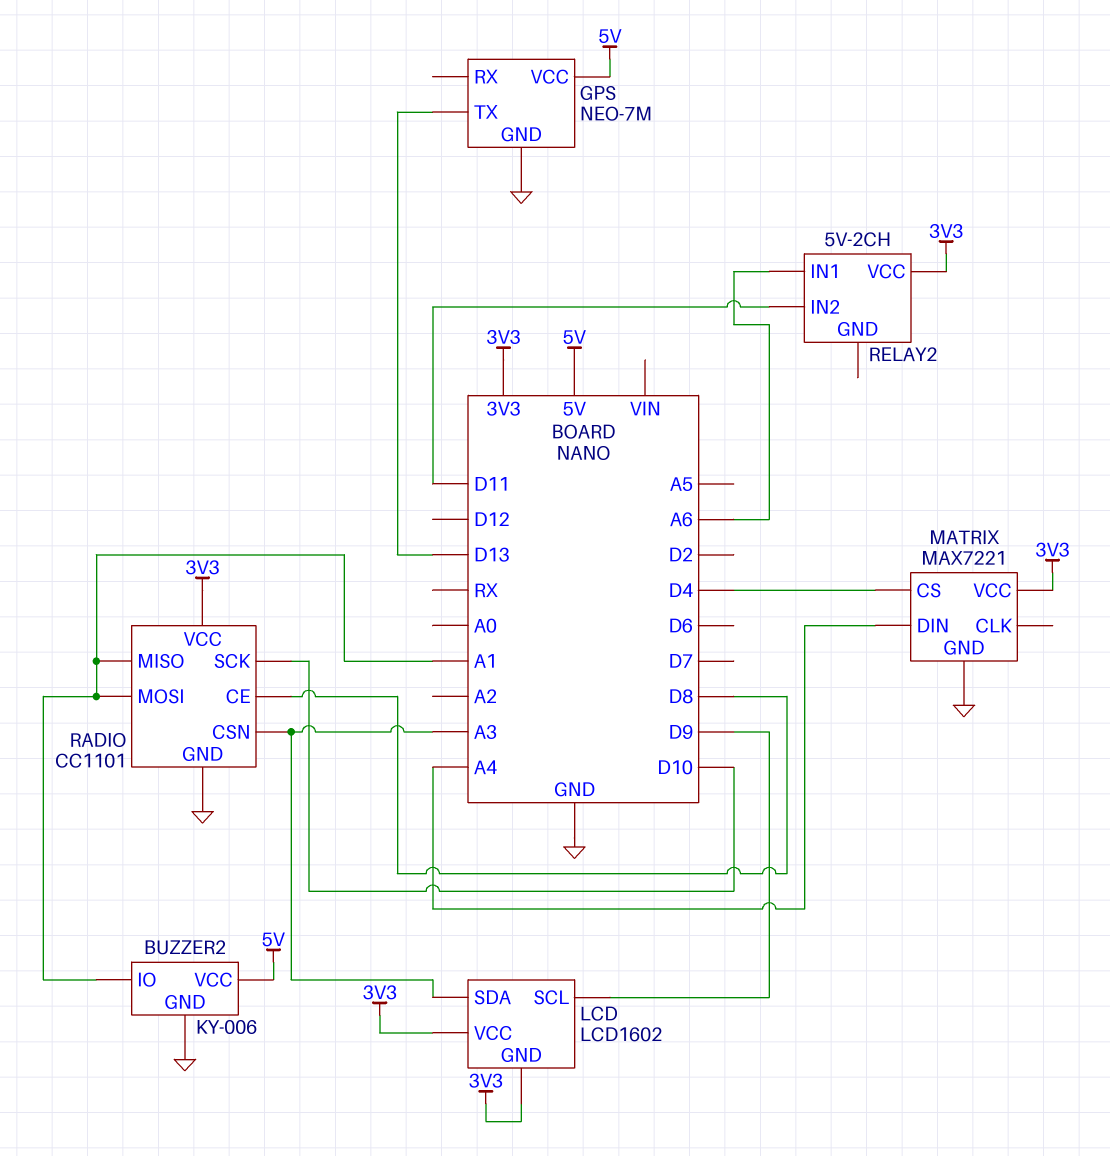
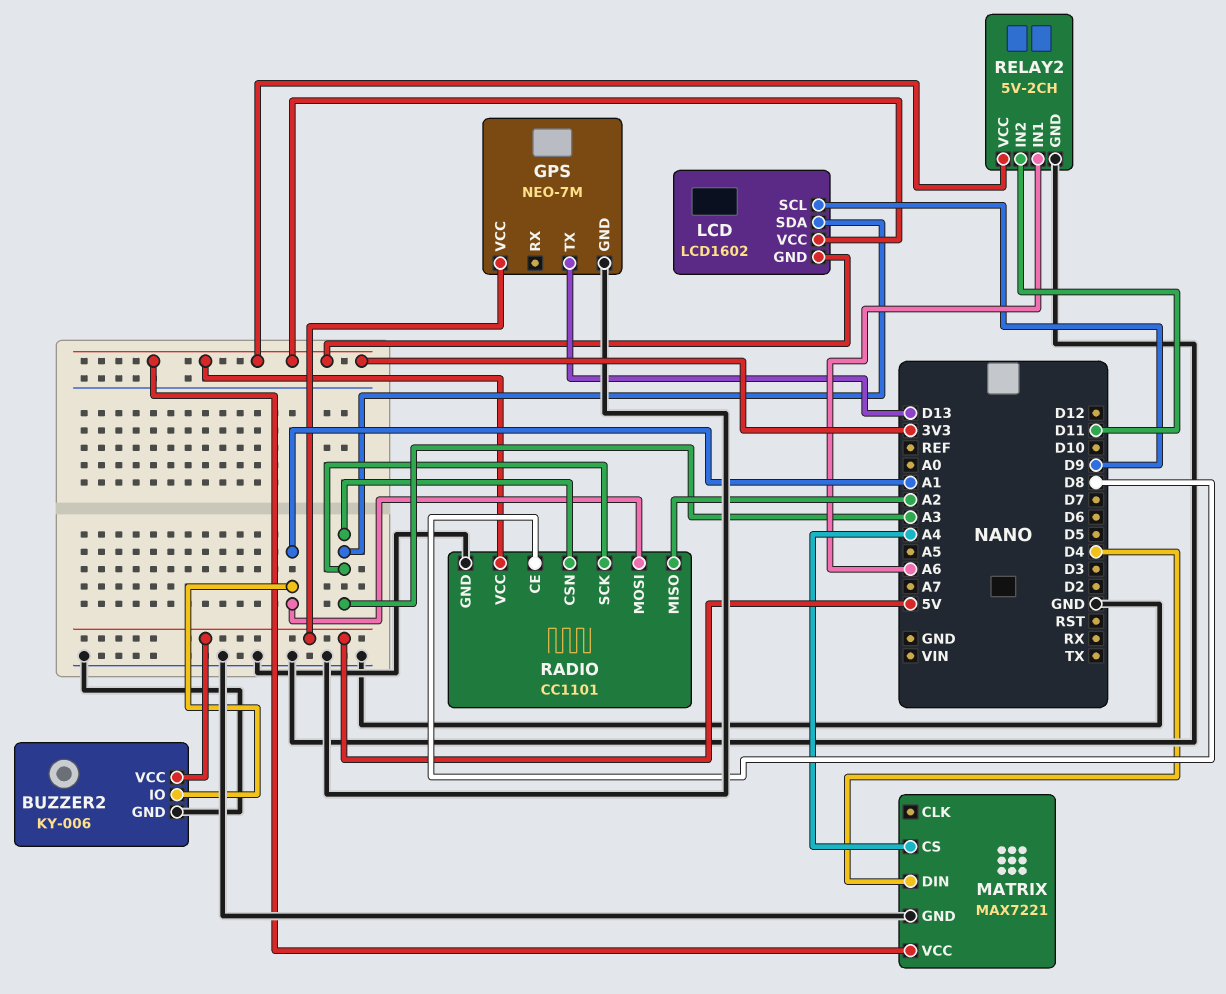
MATRIX pin CS: D4 -> A4
MATRIX pin DIN: A4 -> D4
RADIO pin MISO: A1 -> A2
RADIO pin SCK: D10 -> A3
RELAY2 pin GND: none -> GND

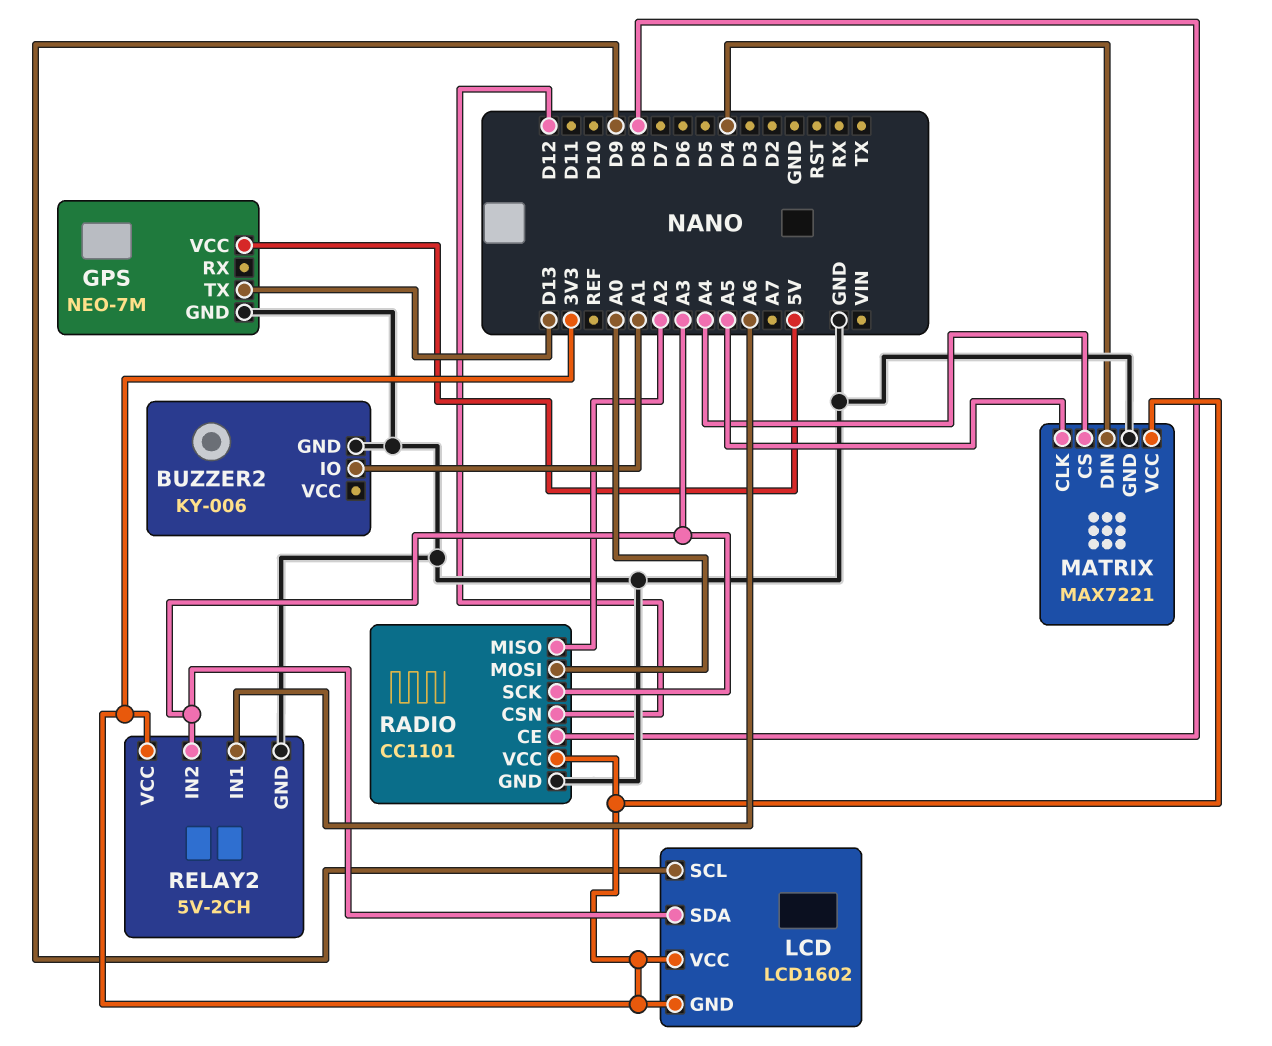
BUZZER2 pin VCC: 5V -> none
MATRIX pin CLK: none -> A5
RADIO pin CSN: A3 -> D12
RADIO pin MOSI: A1 -> A0
RELAY2 pin IN2: D11 -> A3

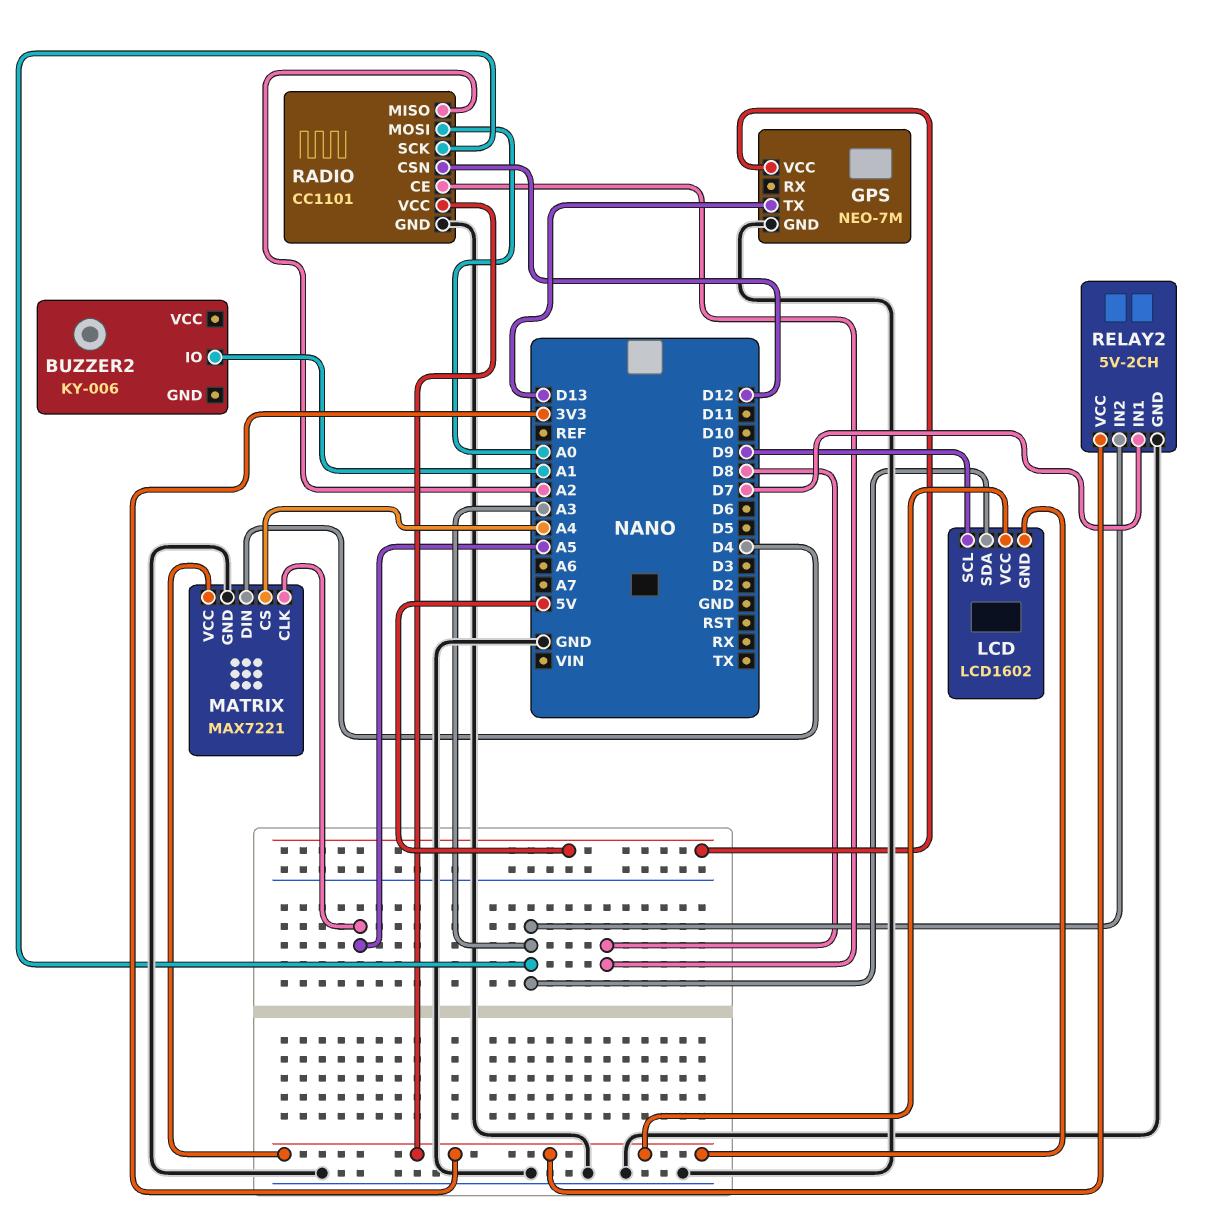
BUZZER2 pin GND: GND -> none
RELAY2 pin IN1: A6 -> D7

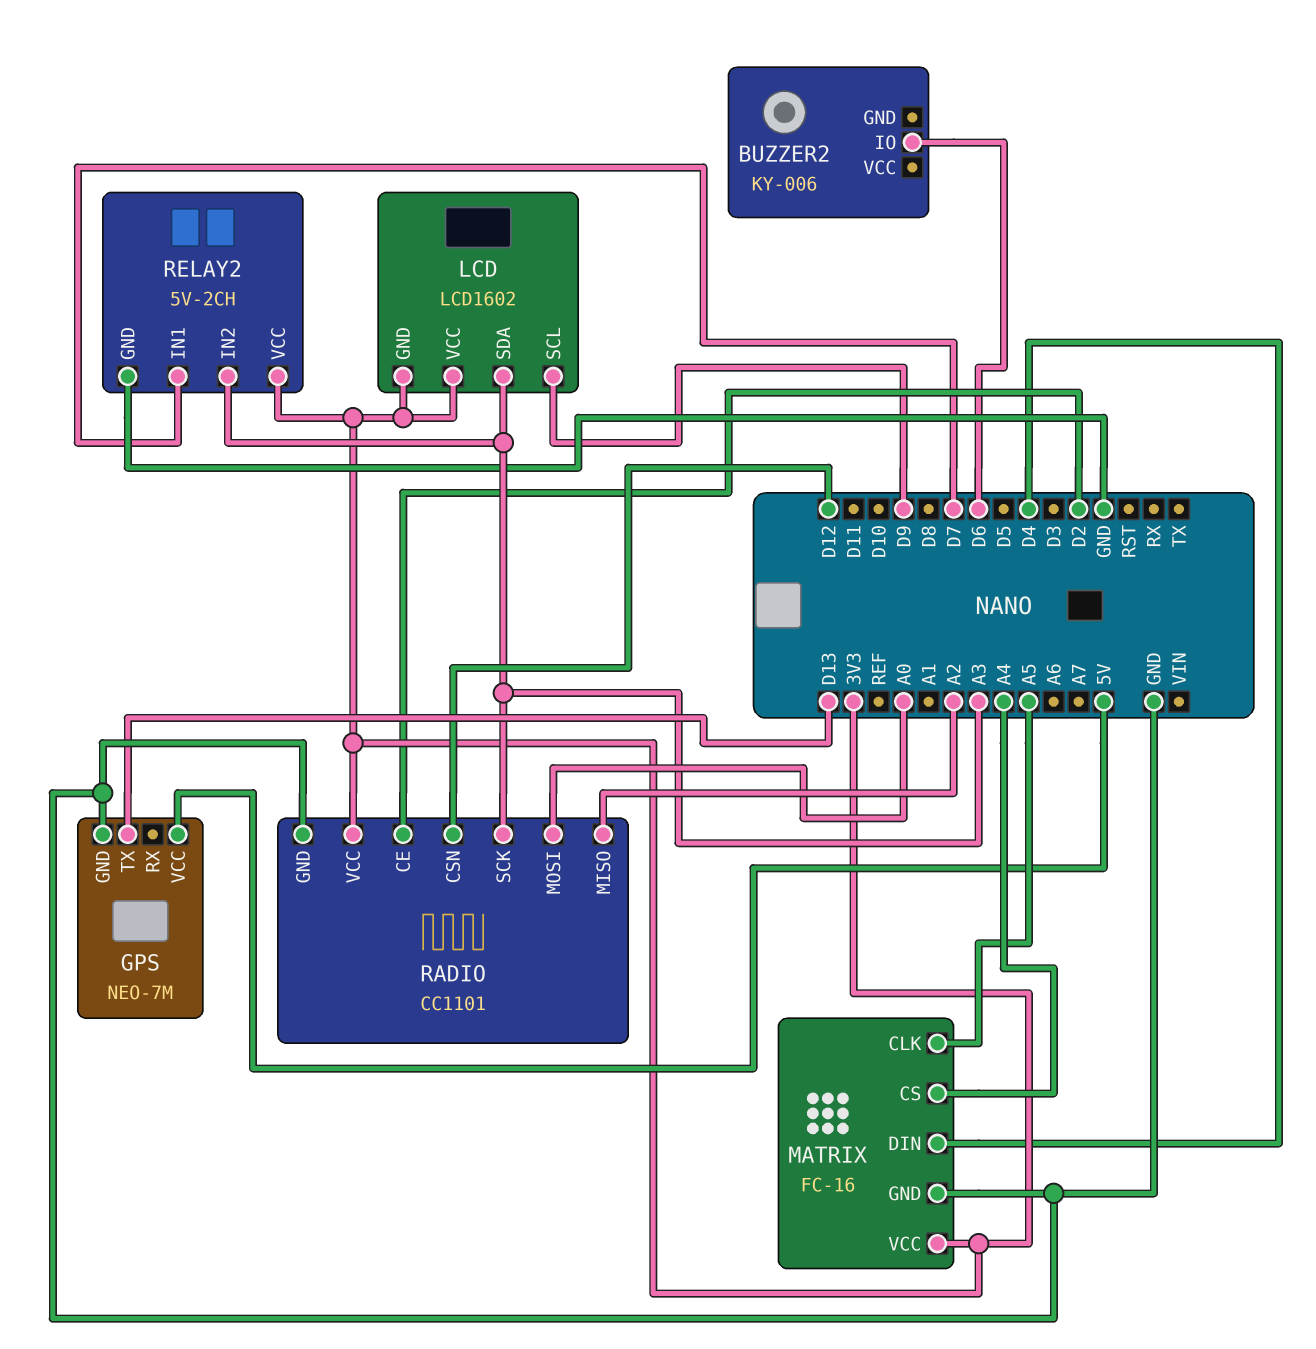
BUZZER2 pin IO: A1 -> D6
MATRIX: MAX7221 -> FC-16
RADIO pin CE: D8 -> D2

